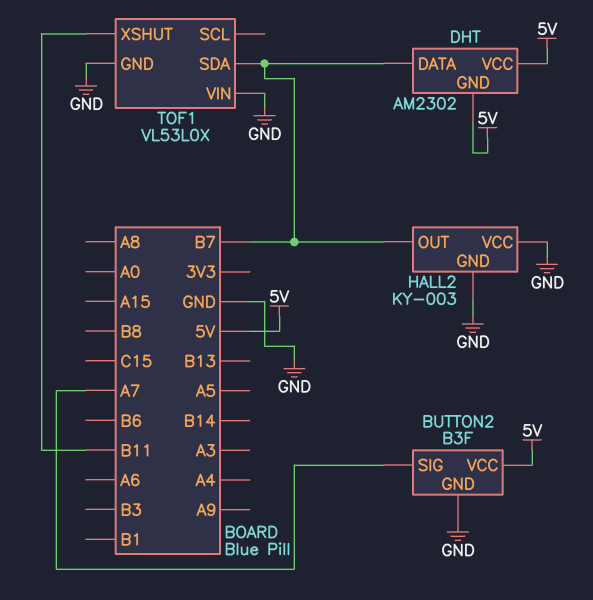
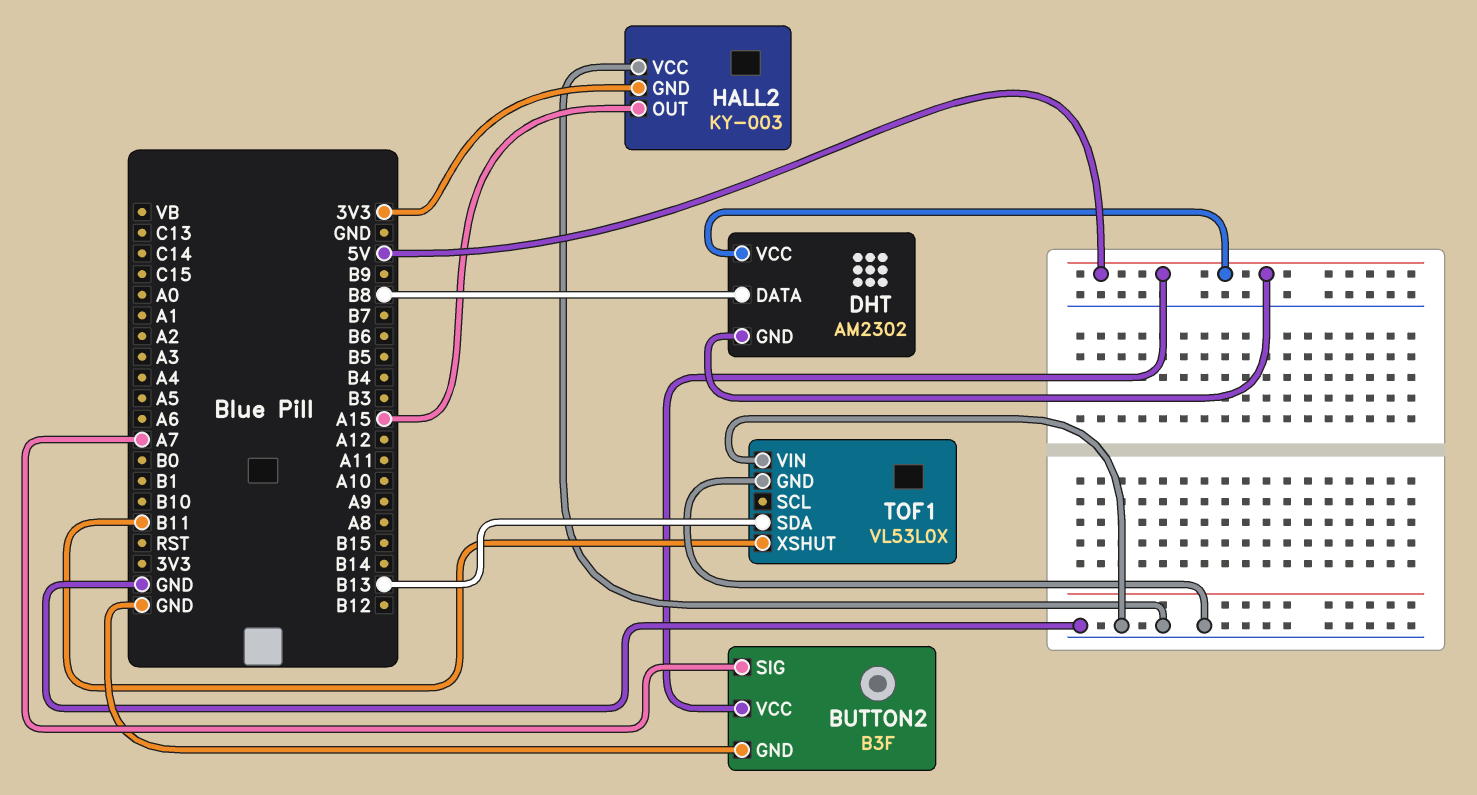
DHT pin DATA: B7 -> B8
HALL2 pin GND: GND -> 3V3
HALL2 pin OUT: B7 -> A15
TOF1 pin SDA: B7 -> B13

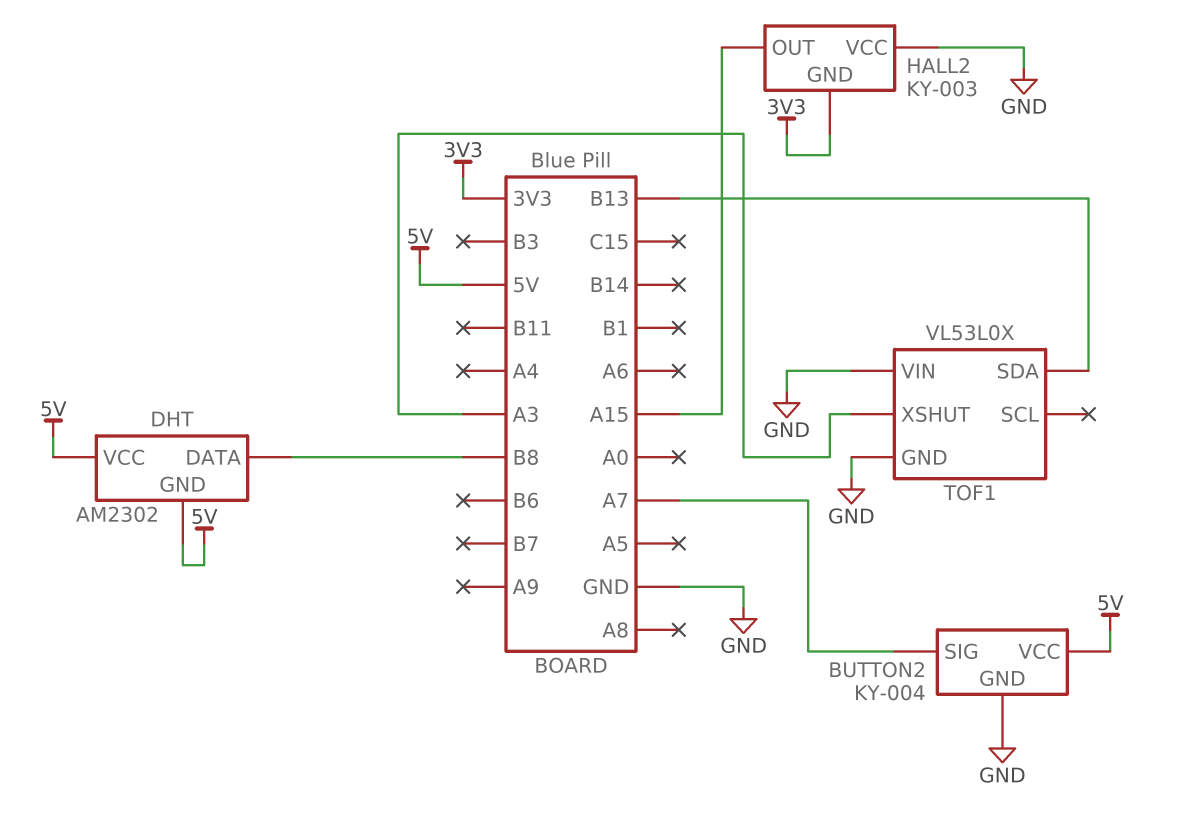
BUTTON2: B3F -> KY-004
TOF1 pin XSHUT: B11 -> A3

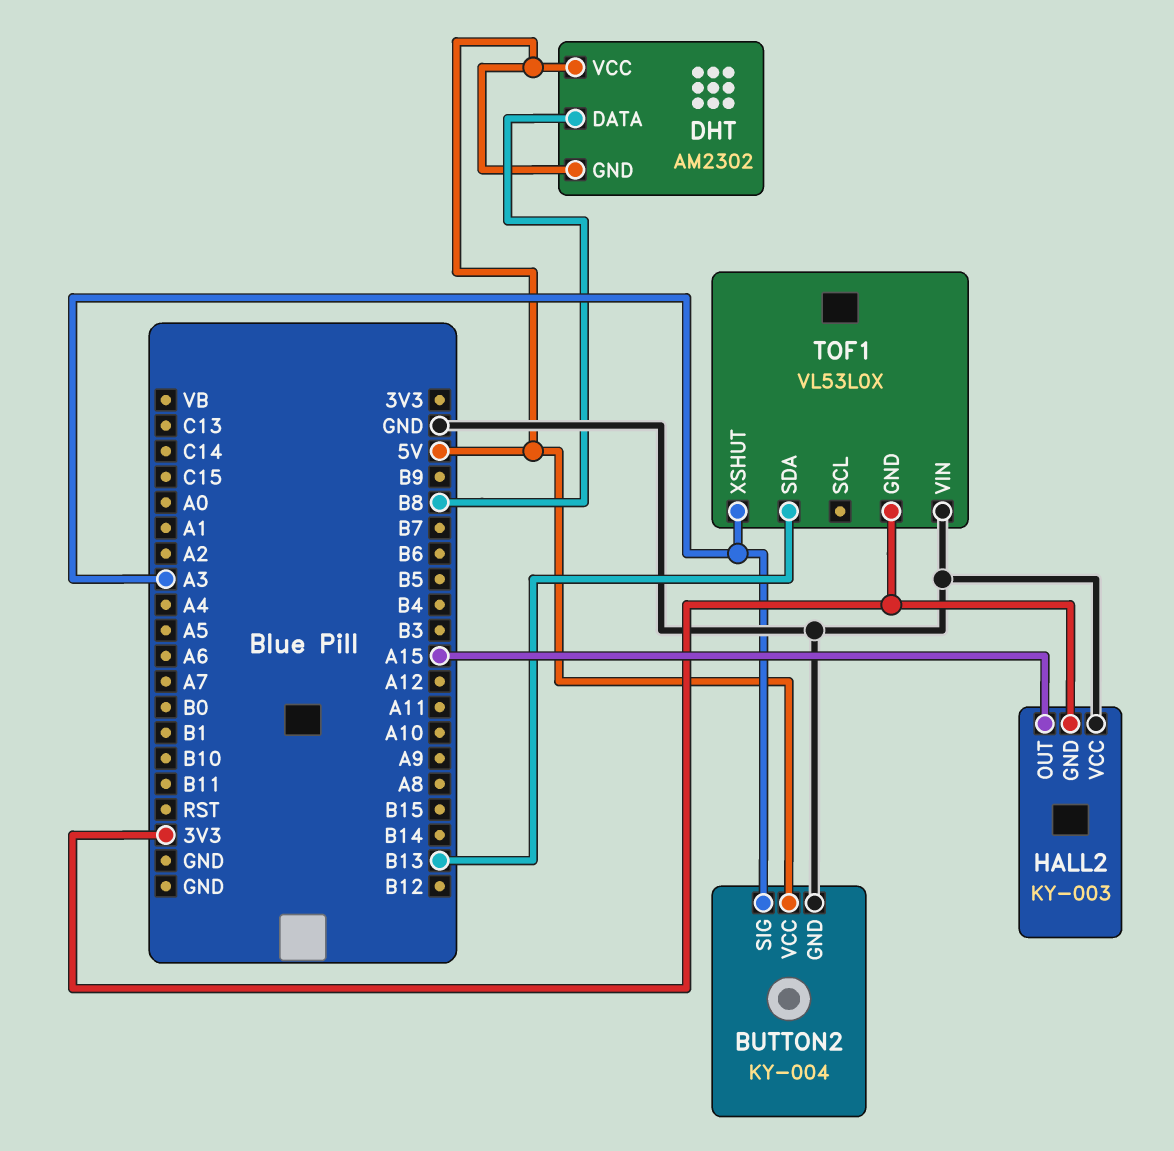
BUTTON2 pin SIG: A7 -> A3
TOF1 pin GND: GND -> 3V3

